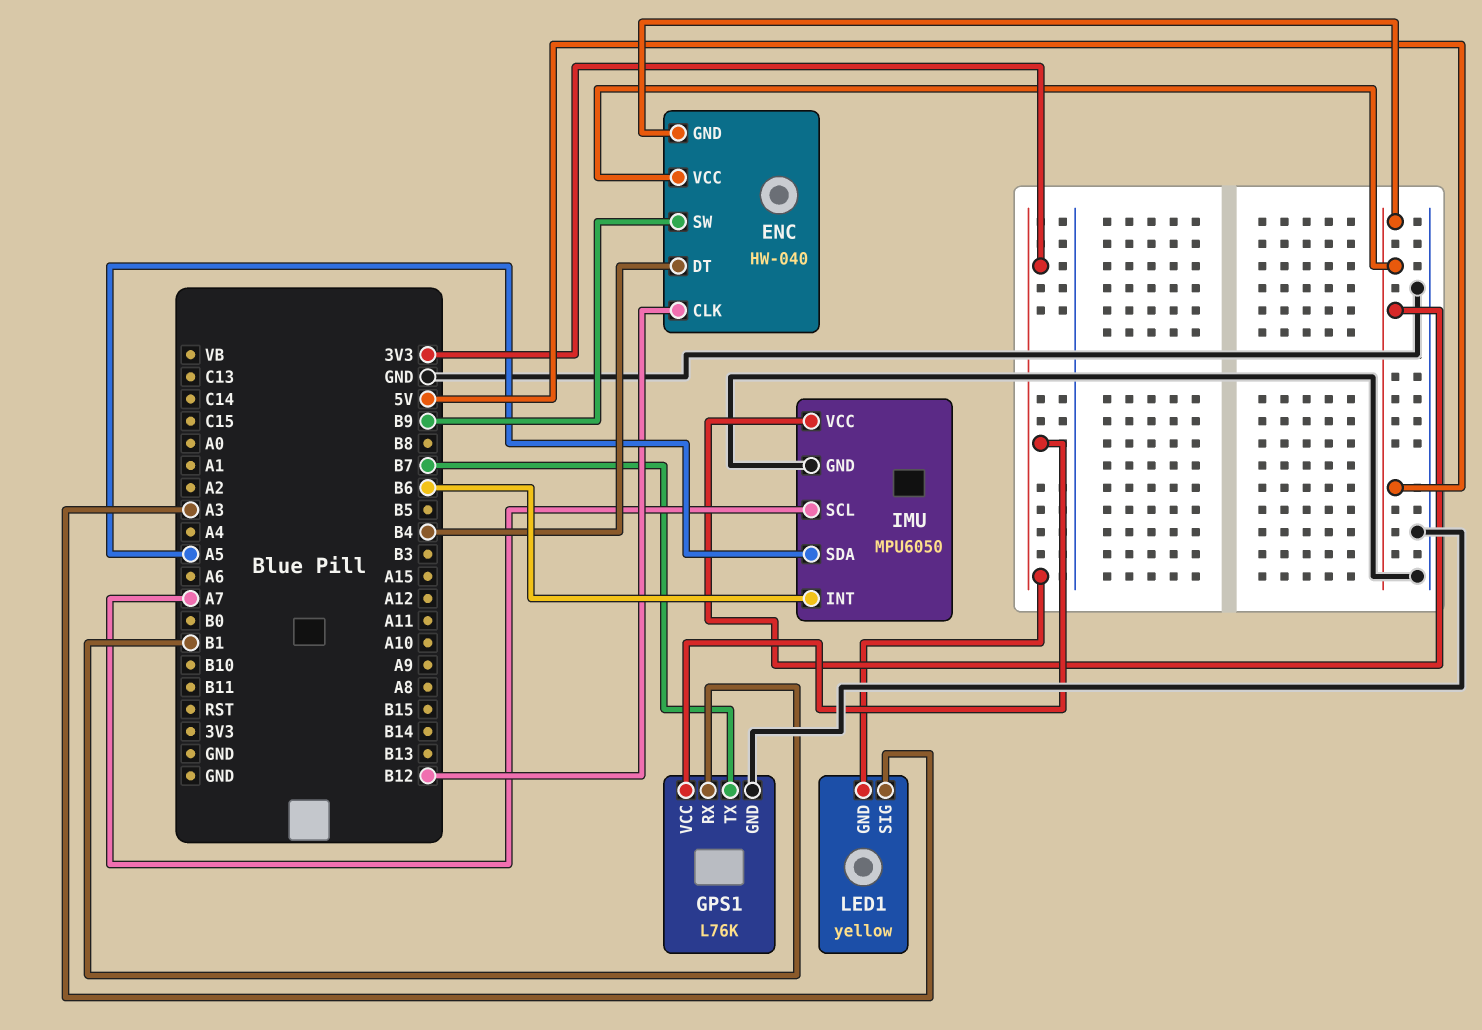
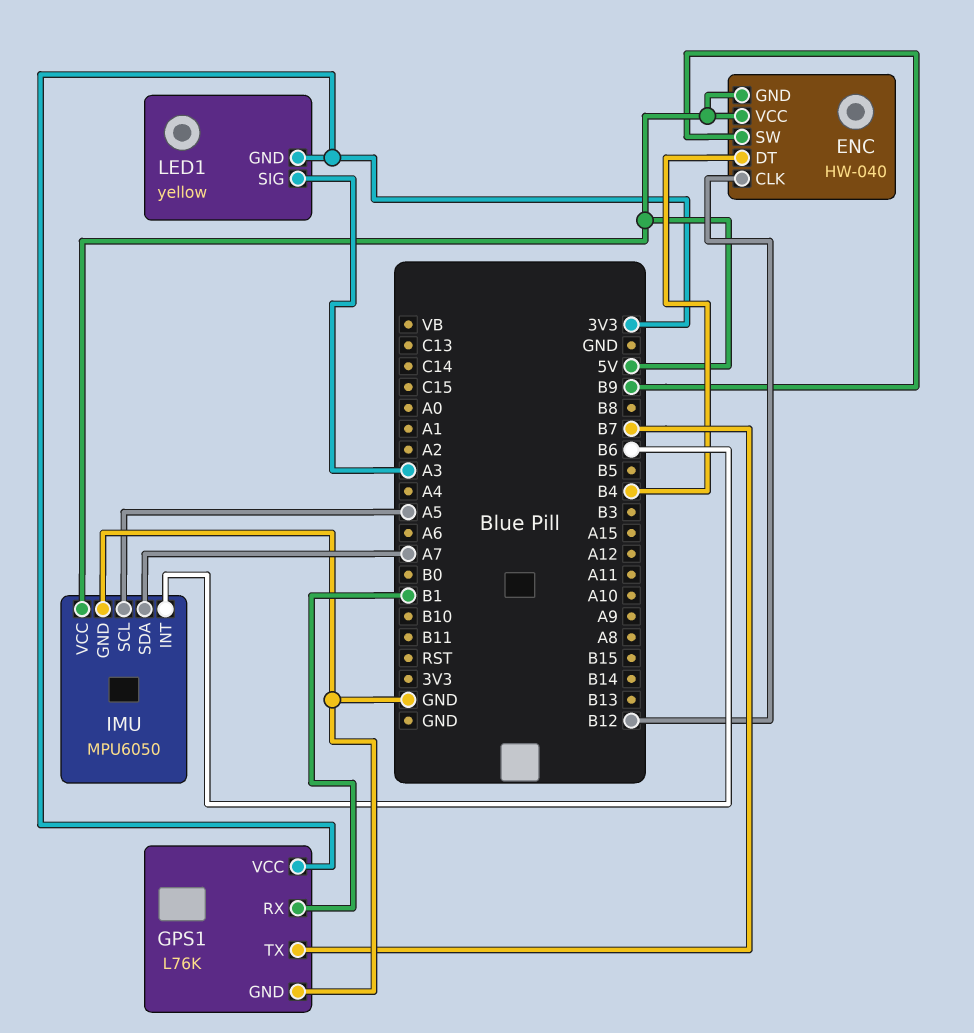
IMU pin SCL: A7 -> A5
IMU pin SDA: A5 -> A7

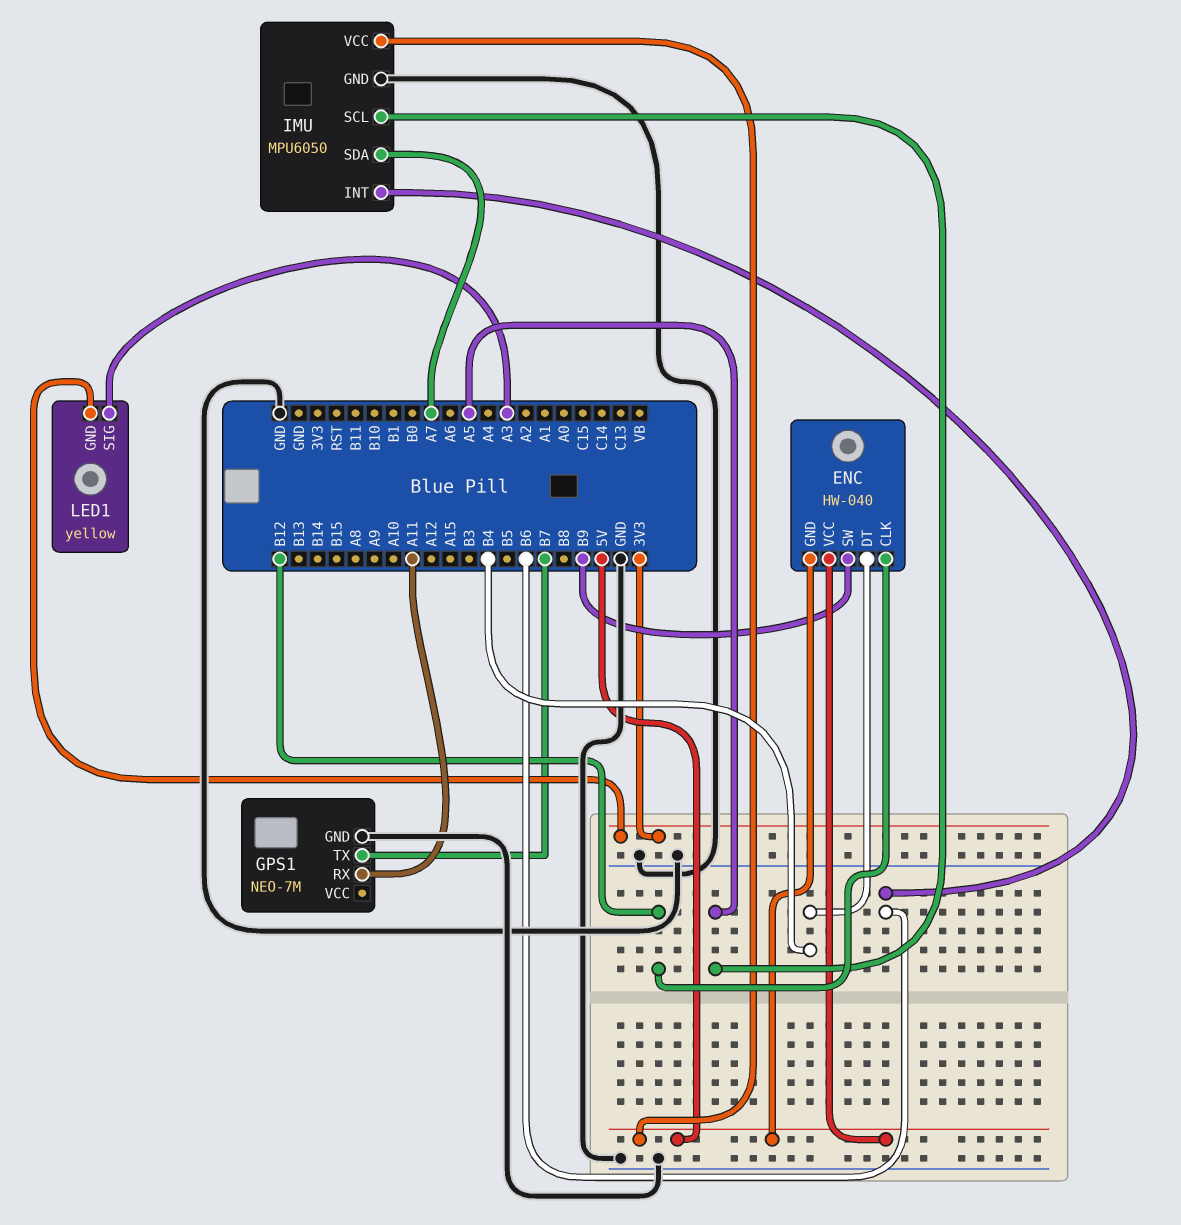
GPS1: L76K -> NEO-7M
GPS1 pin RX: B1 -> A11
GPS1 pin VCC: 3V3 -> none

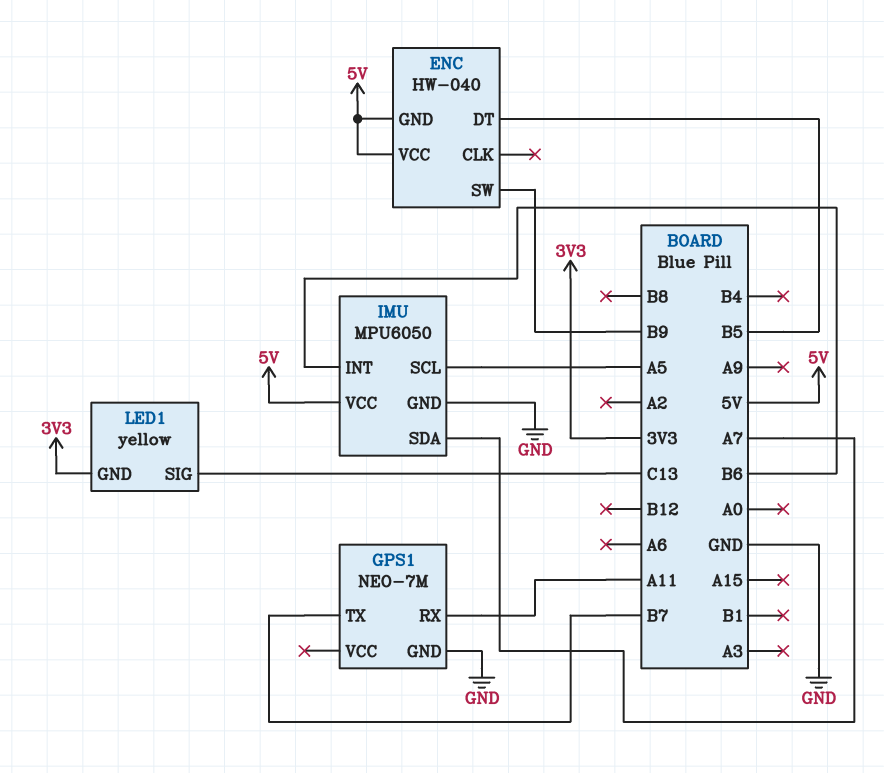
ENC pin CLK: B12 -> none
ENC pin DT: B4 -> B5
LED1 pin SIG: A3 -> C13

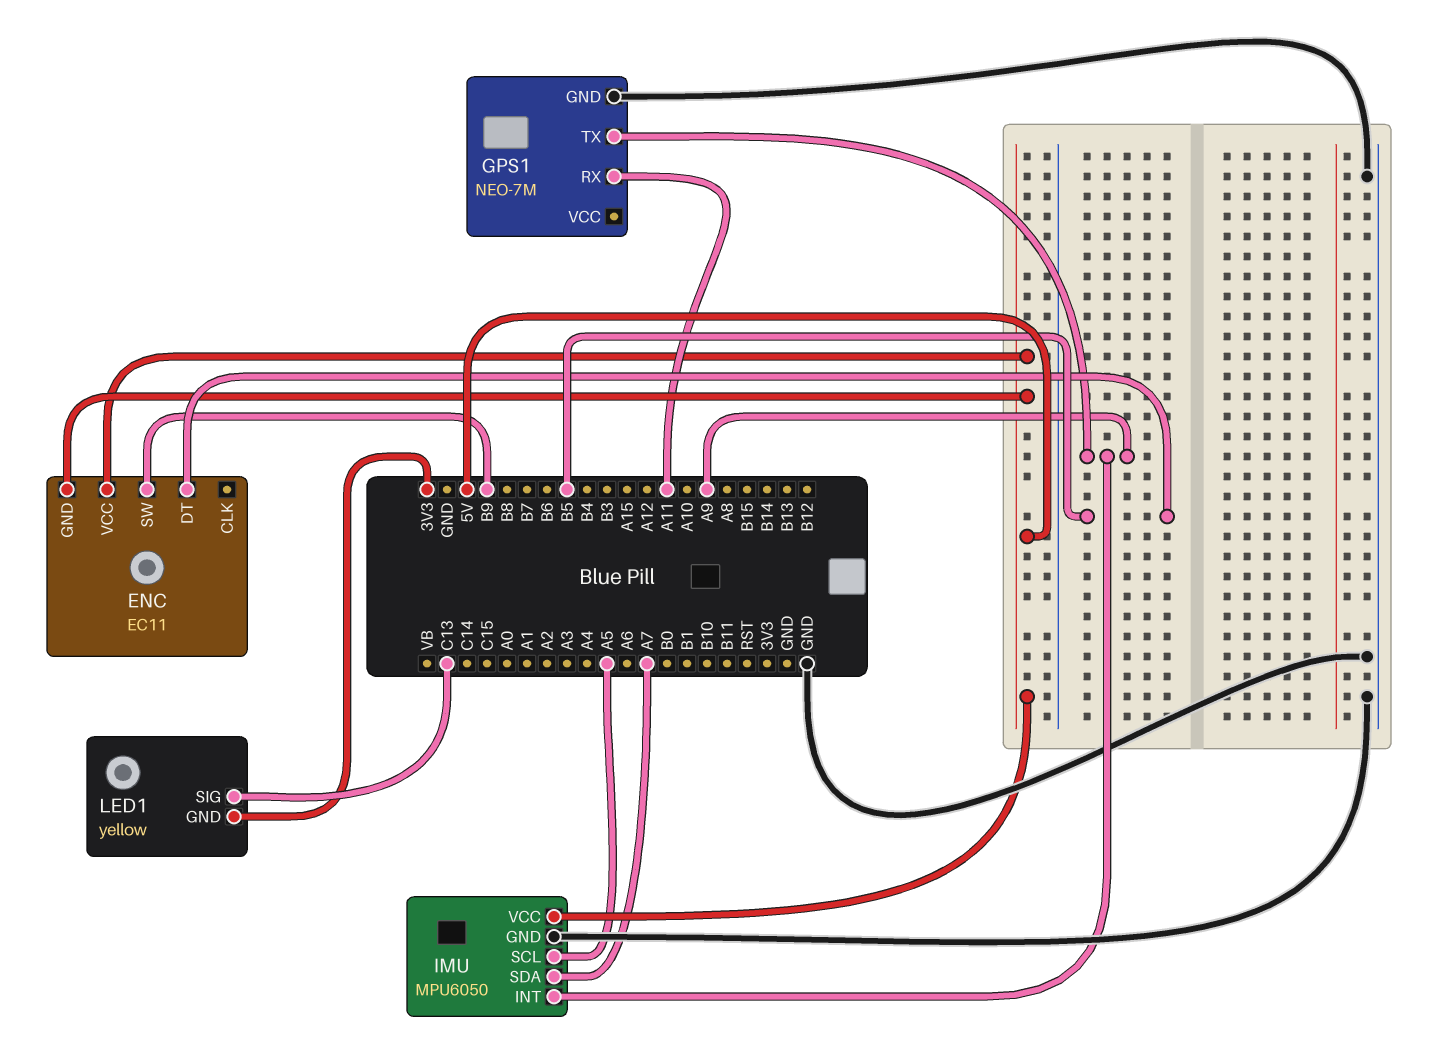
ENC: HW-040 -> EC11
GPS1 pin TX: B7 -> A9
IMU pin INT: B6 -> A9

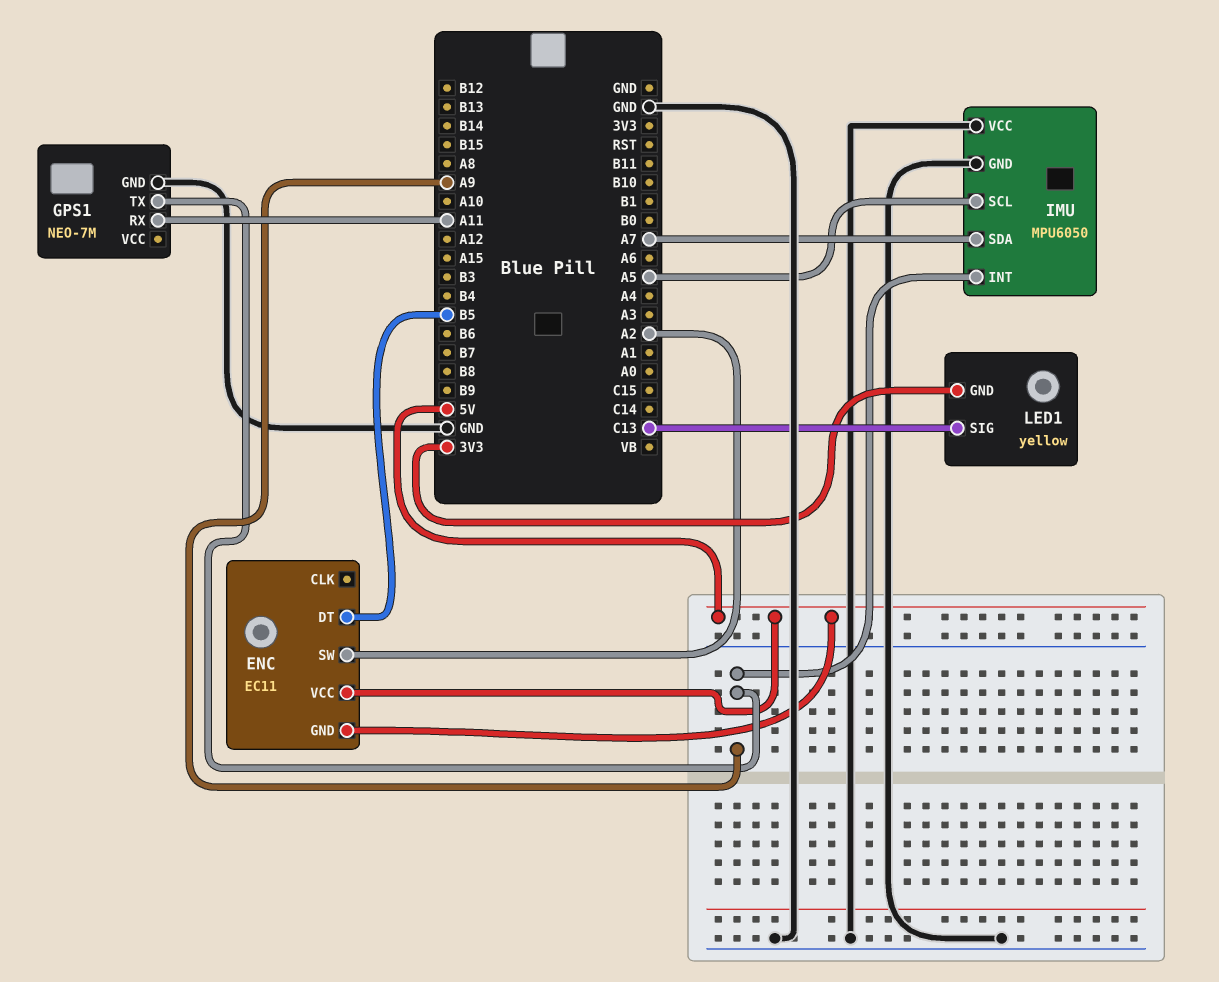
ENC pin SW: B9 -> A2
IMU pin VCC: 5V -> GND

